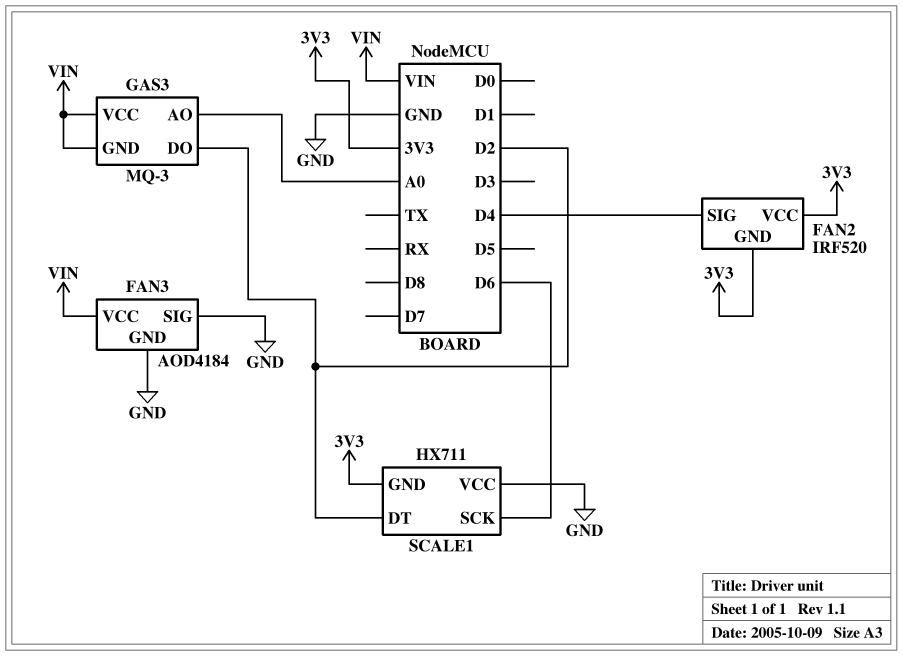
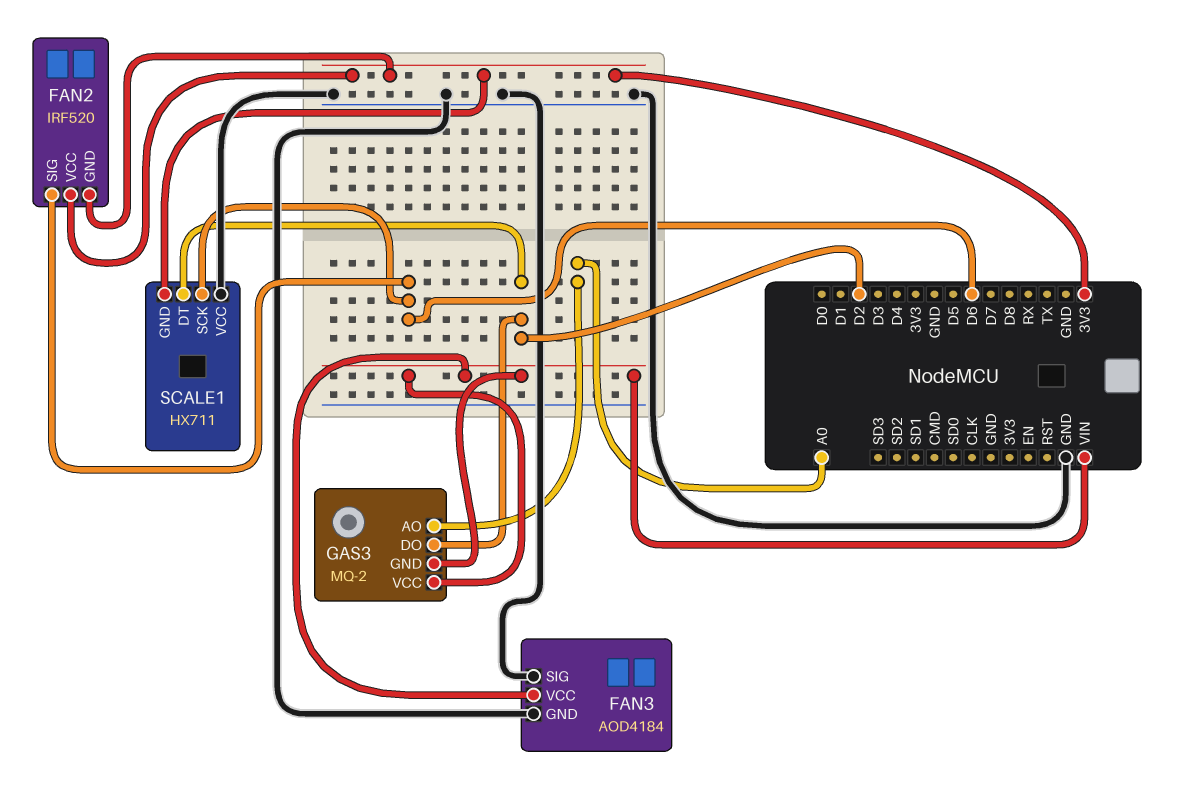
FAN2 pin SIG: D4 -> D6
GAS3: MQ-3 -> MQ-2

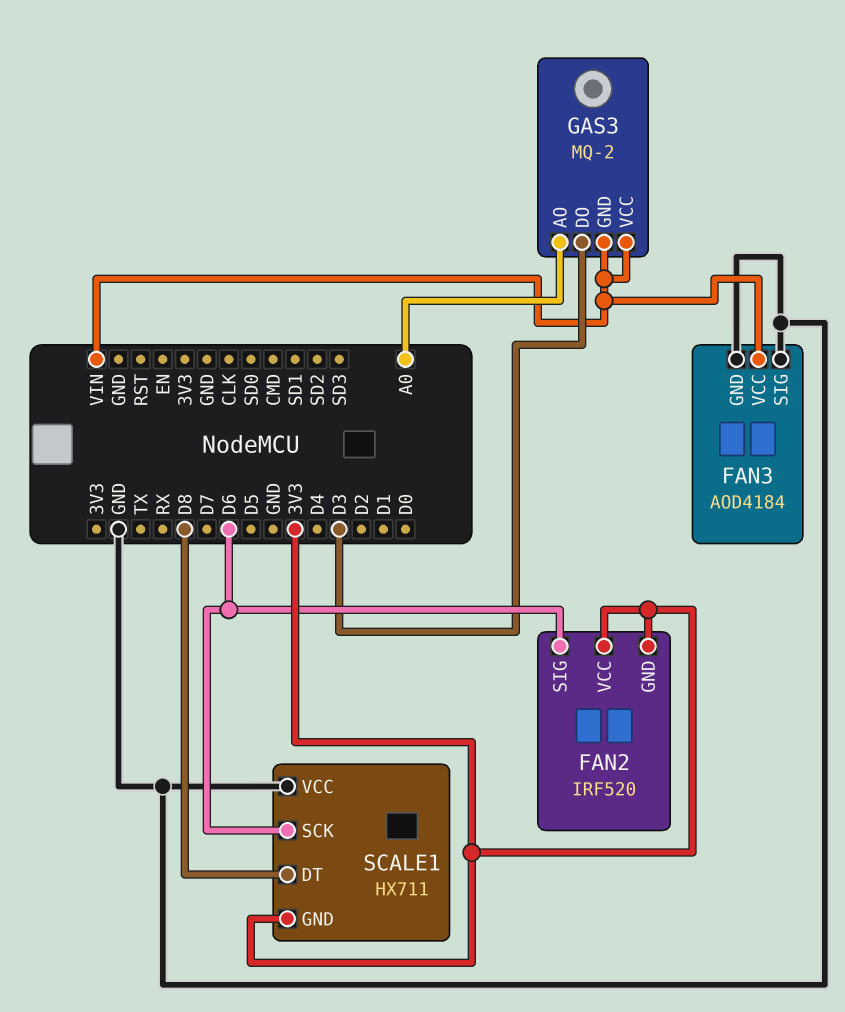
GAS3 pin DO: D2 -> D3
SCALE1 pin DT: D2 -> D8

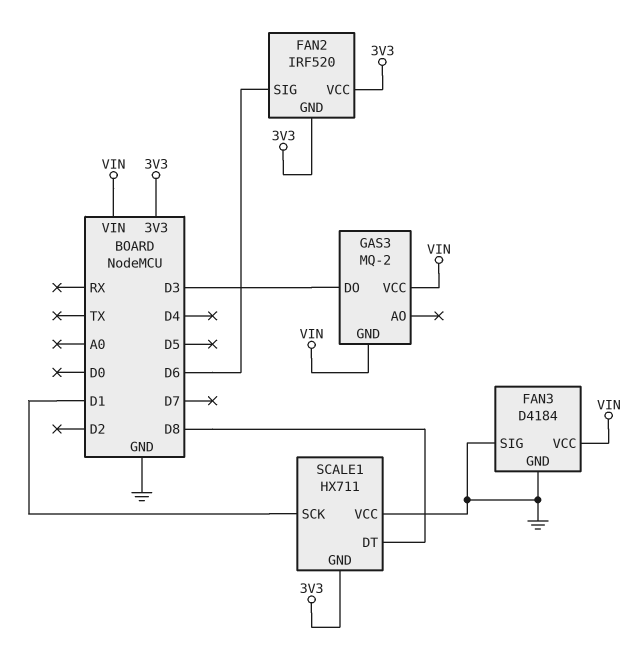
FAN3: AOD4184 -> D4184
GAS3 pin AO: A0 -> none
SCALE1 pin SCK: D6 -> D1

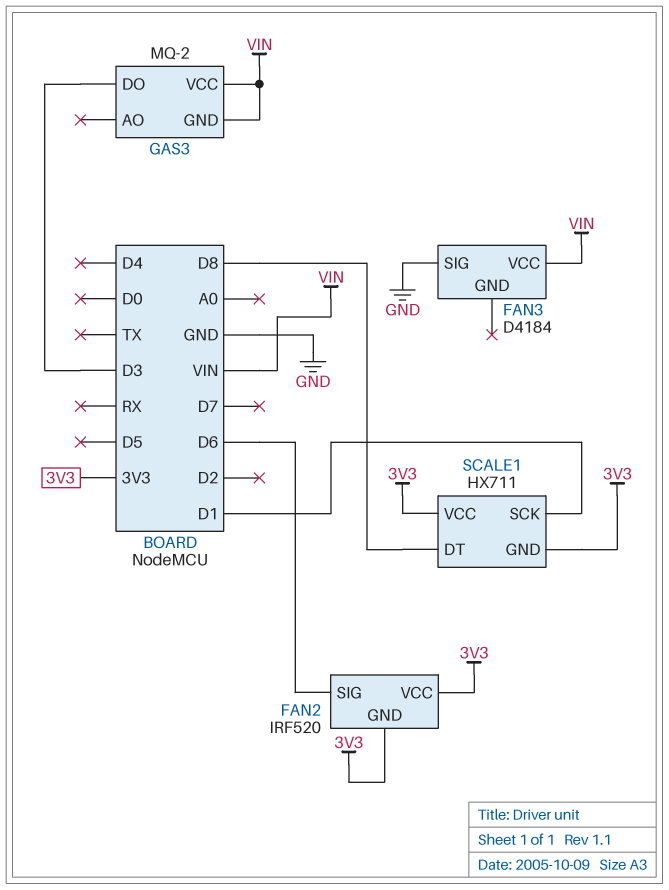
FAN3 pin GND: GND -> none
SCALE1 pin VCC: GND -> 3V3

